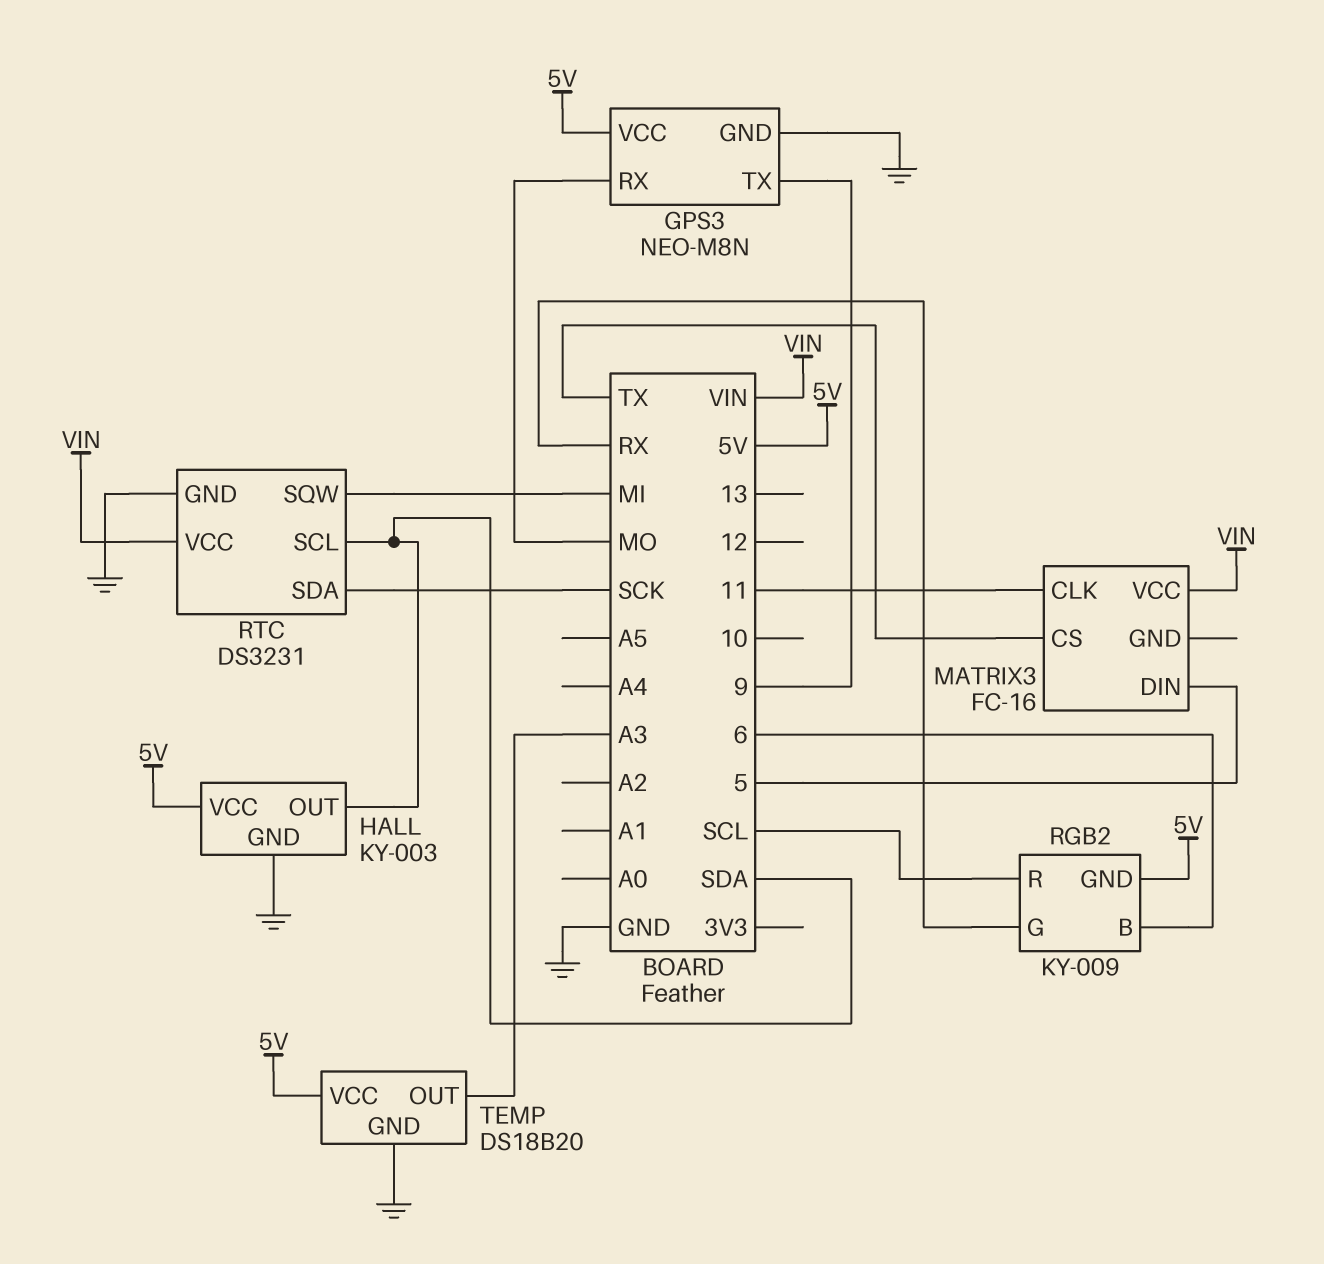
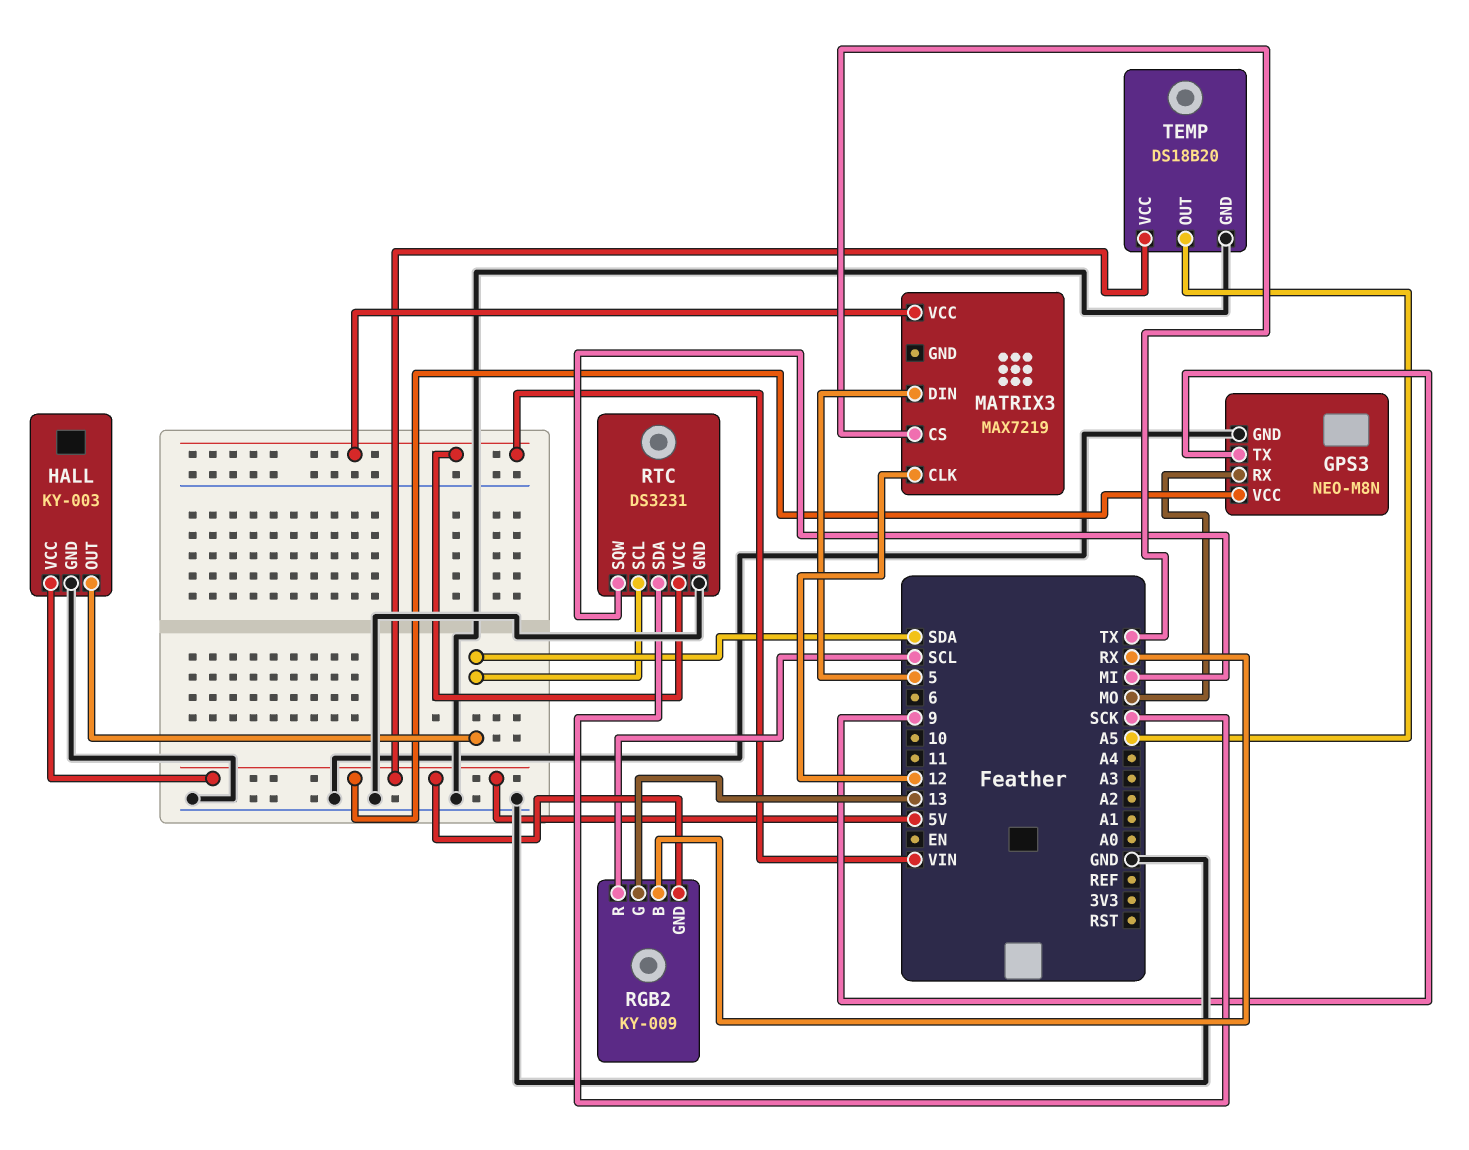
MATRIX3: FC-16 -> MAX7219
MATRIX3 pin CLK: 11 -> 12
RGB2 pin B: 6 -> RX
RGB2 pin G: RX -> 13
TEMP pin OUT: A3 -> A5

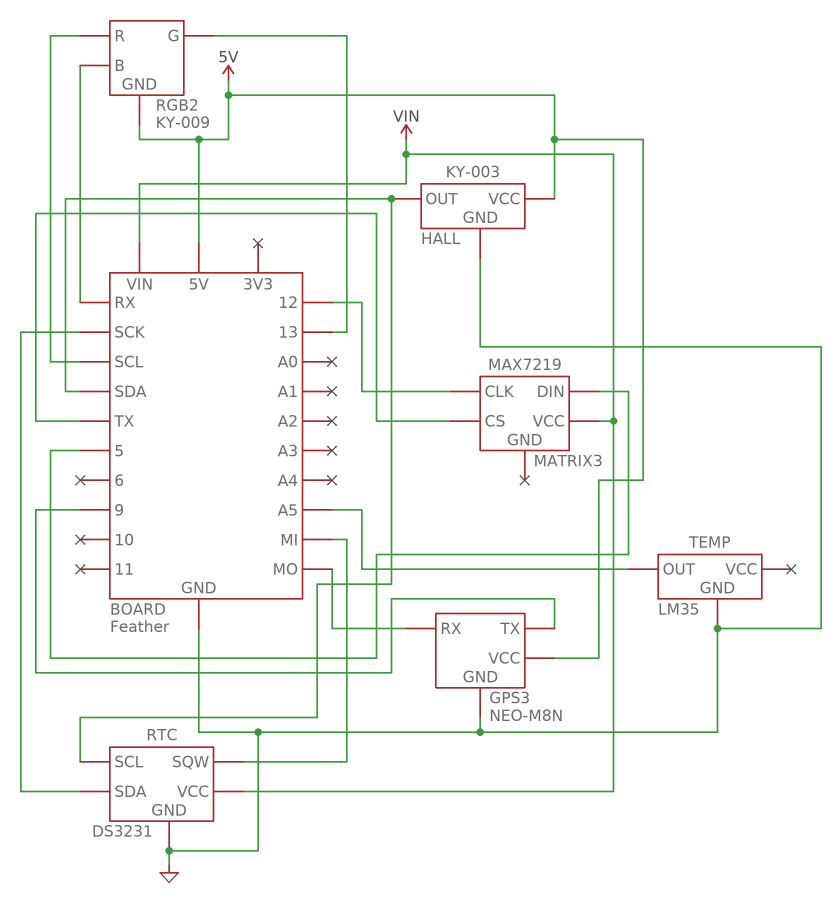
TEMP: DS18B20 -> LM35
TEMP pin VCC: 5V -> none

